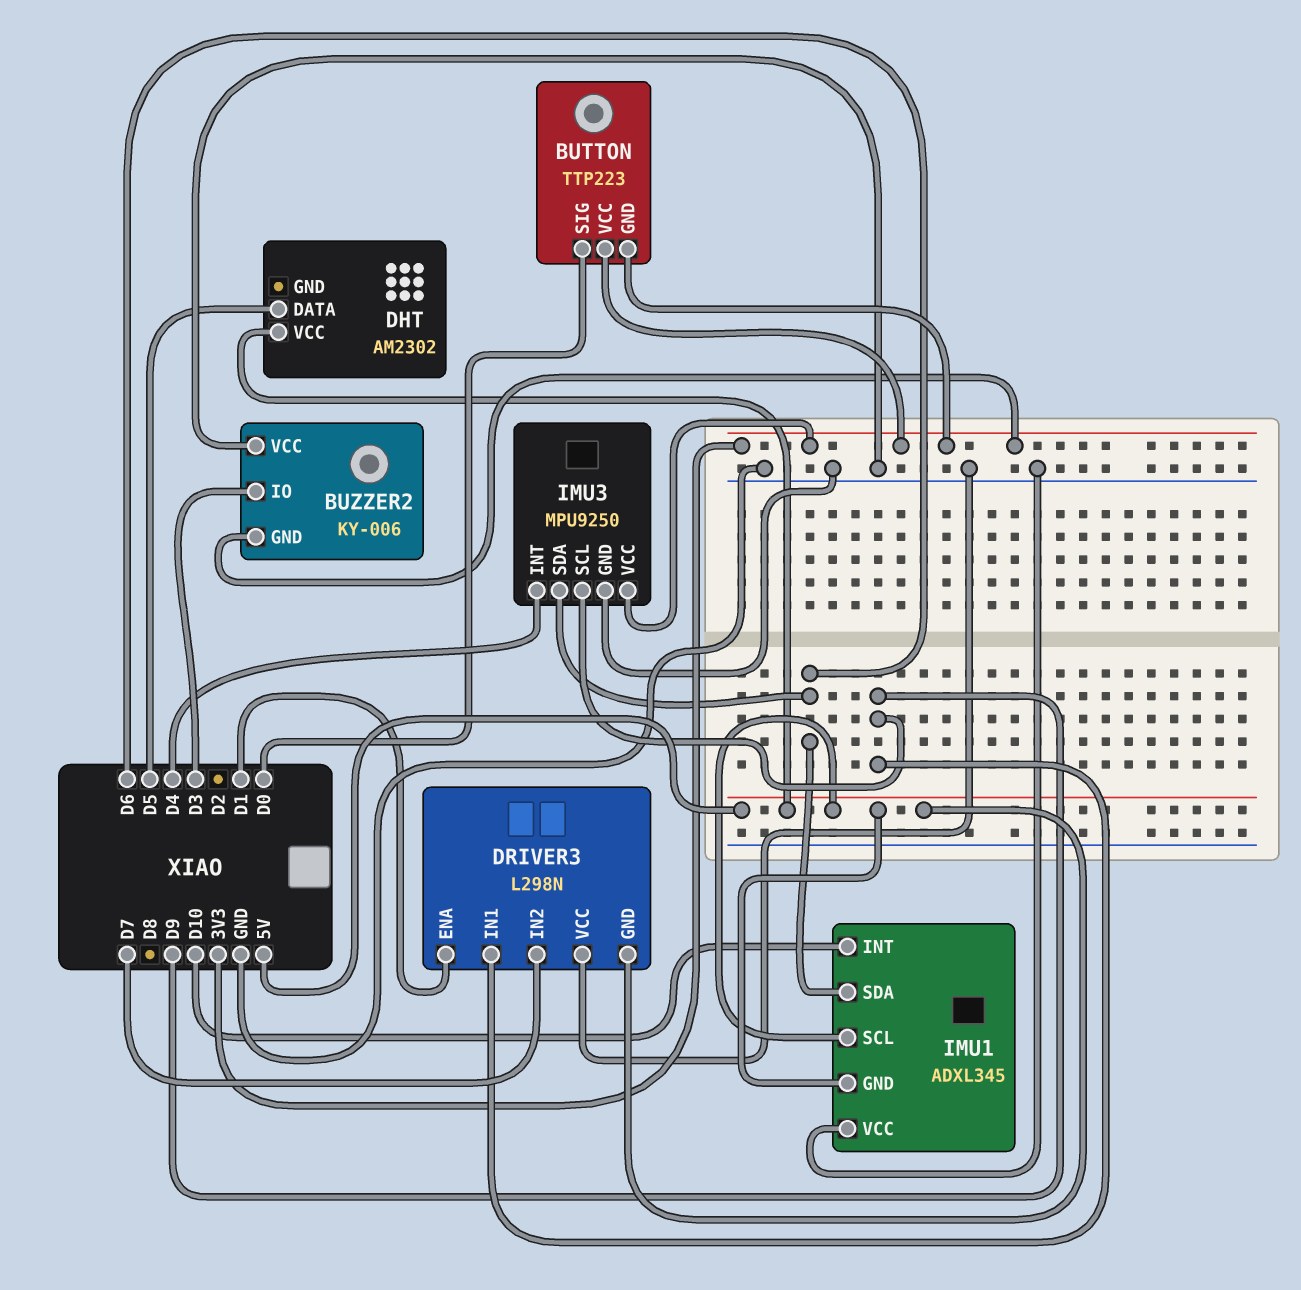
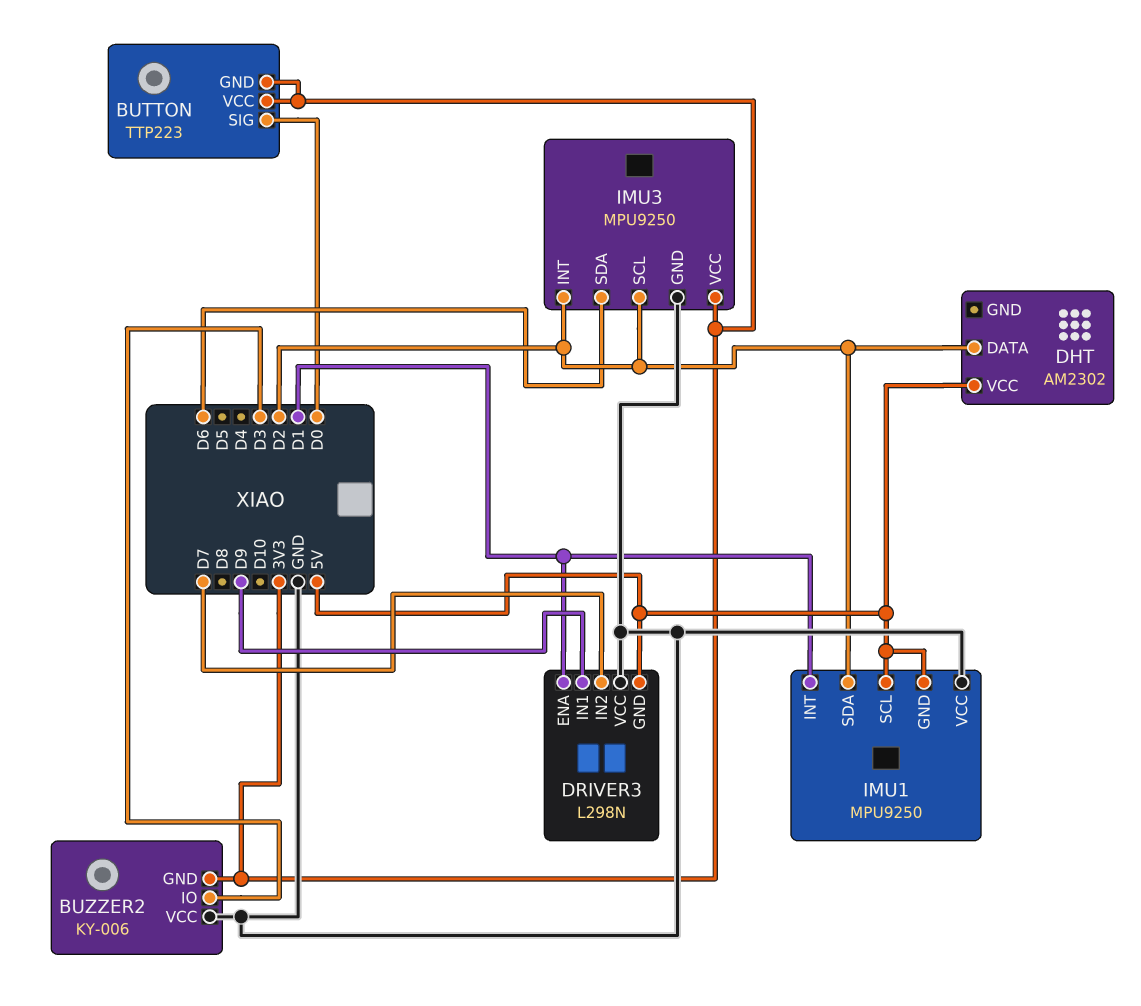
DHT pin DATA: D5 -> D2
IMU1: ADXL345 -> MPU9250
IMU1 pin INT: D10 -> D1
IMU1 pin SDA: D6 -> D2
IMU3 pin INT: D4 -> D2
IMU3 pin SCL: D9 -> D2

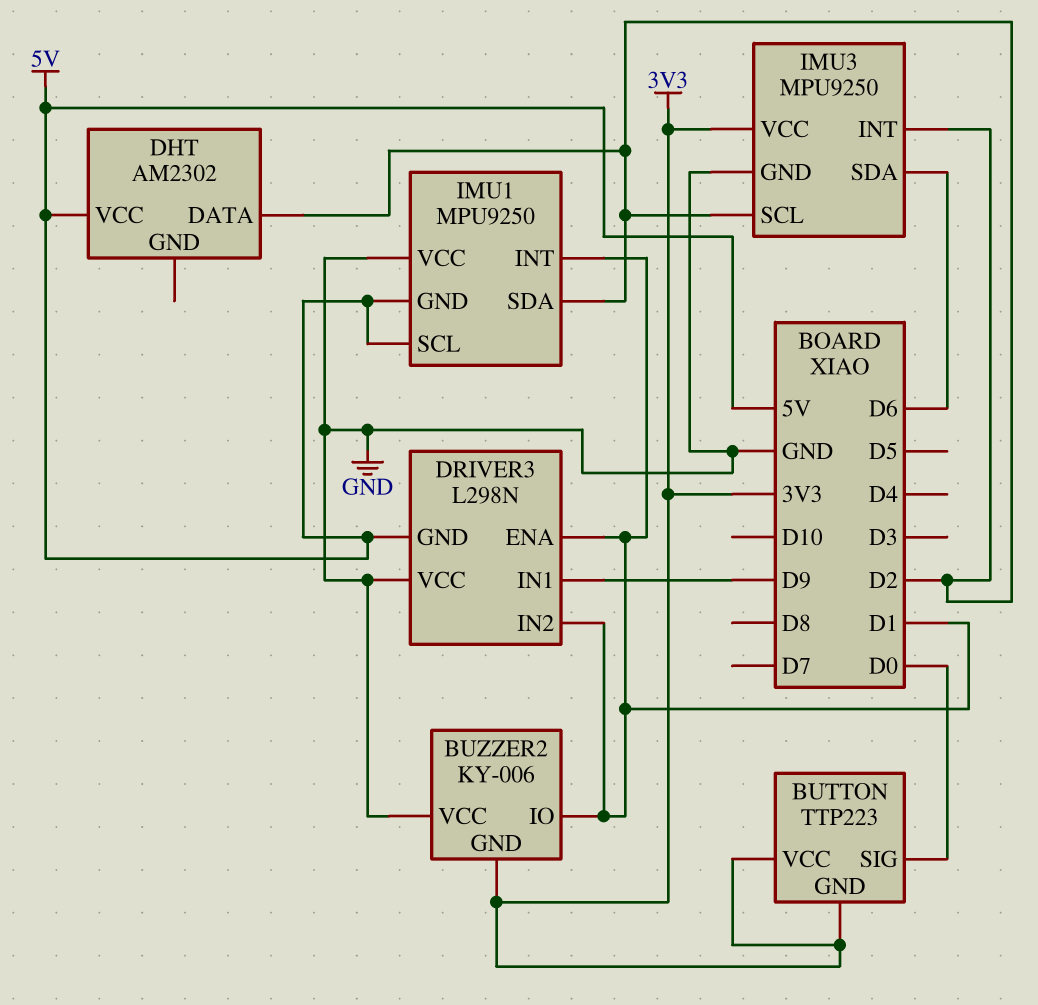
BUZZER2 pin IO: D3 -> D1
DRIVER3 pin IN2: D7 -> D1

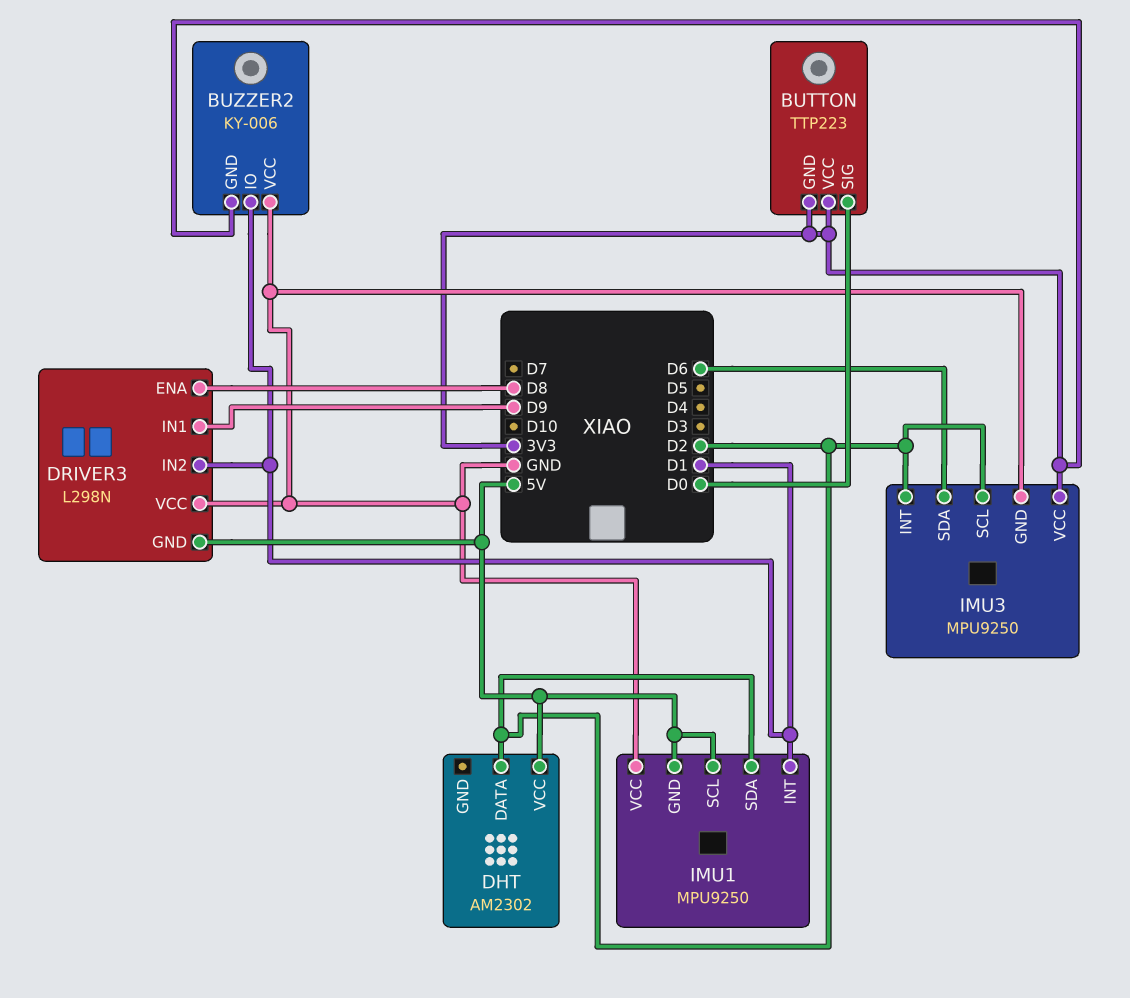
DRIVER3 pin ENA: D1 -> D8

